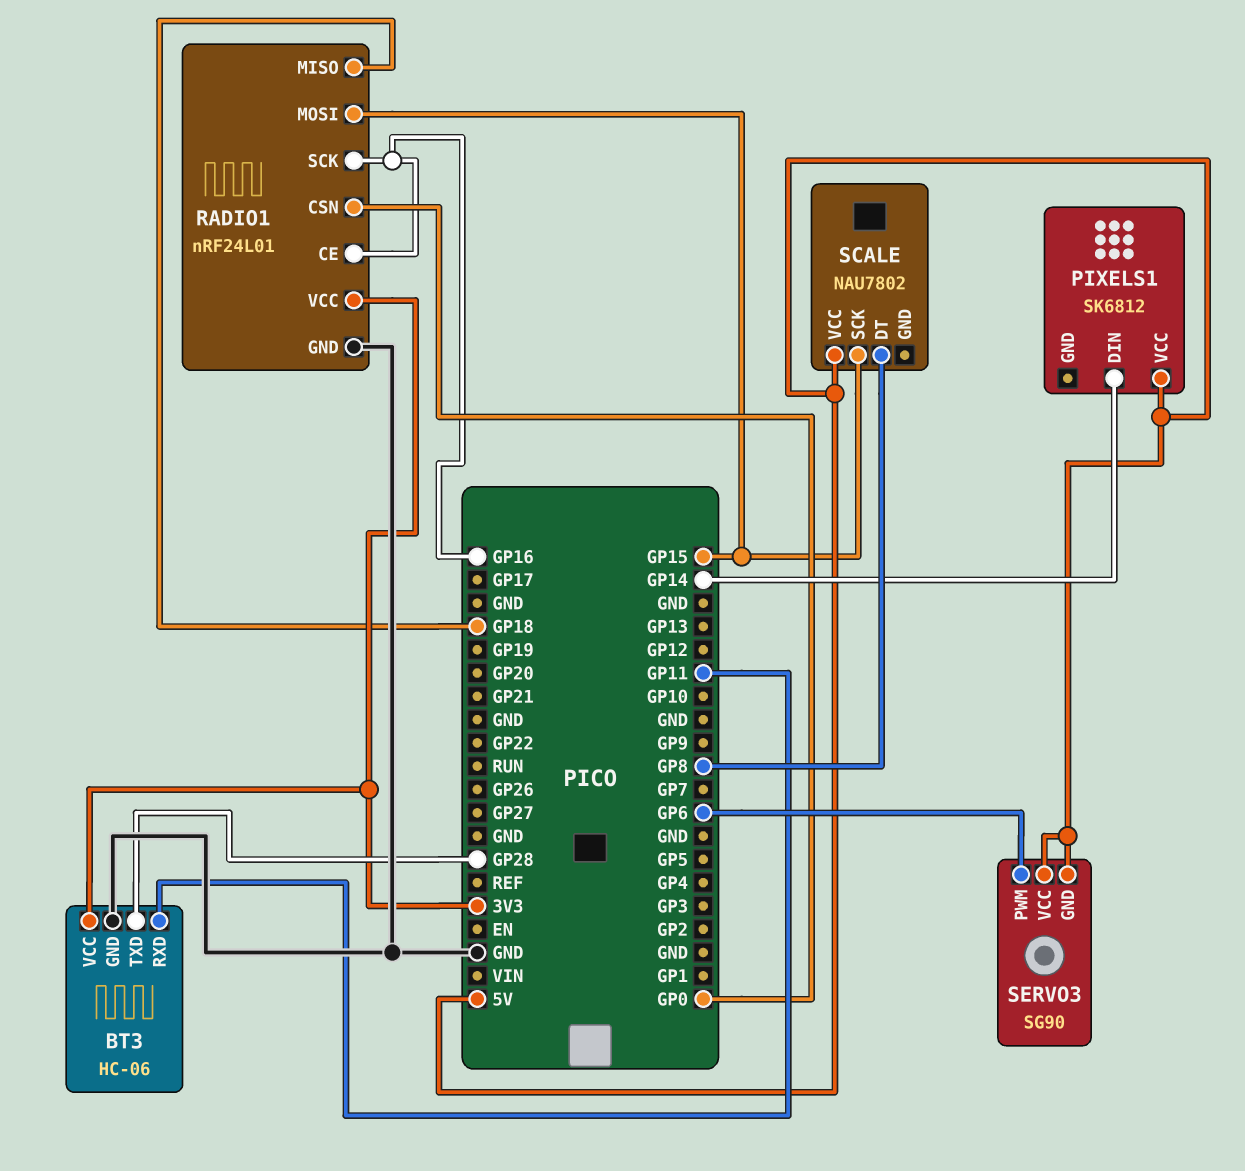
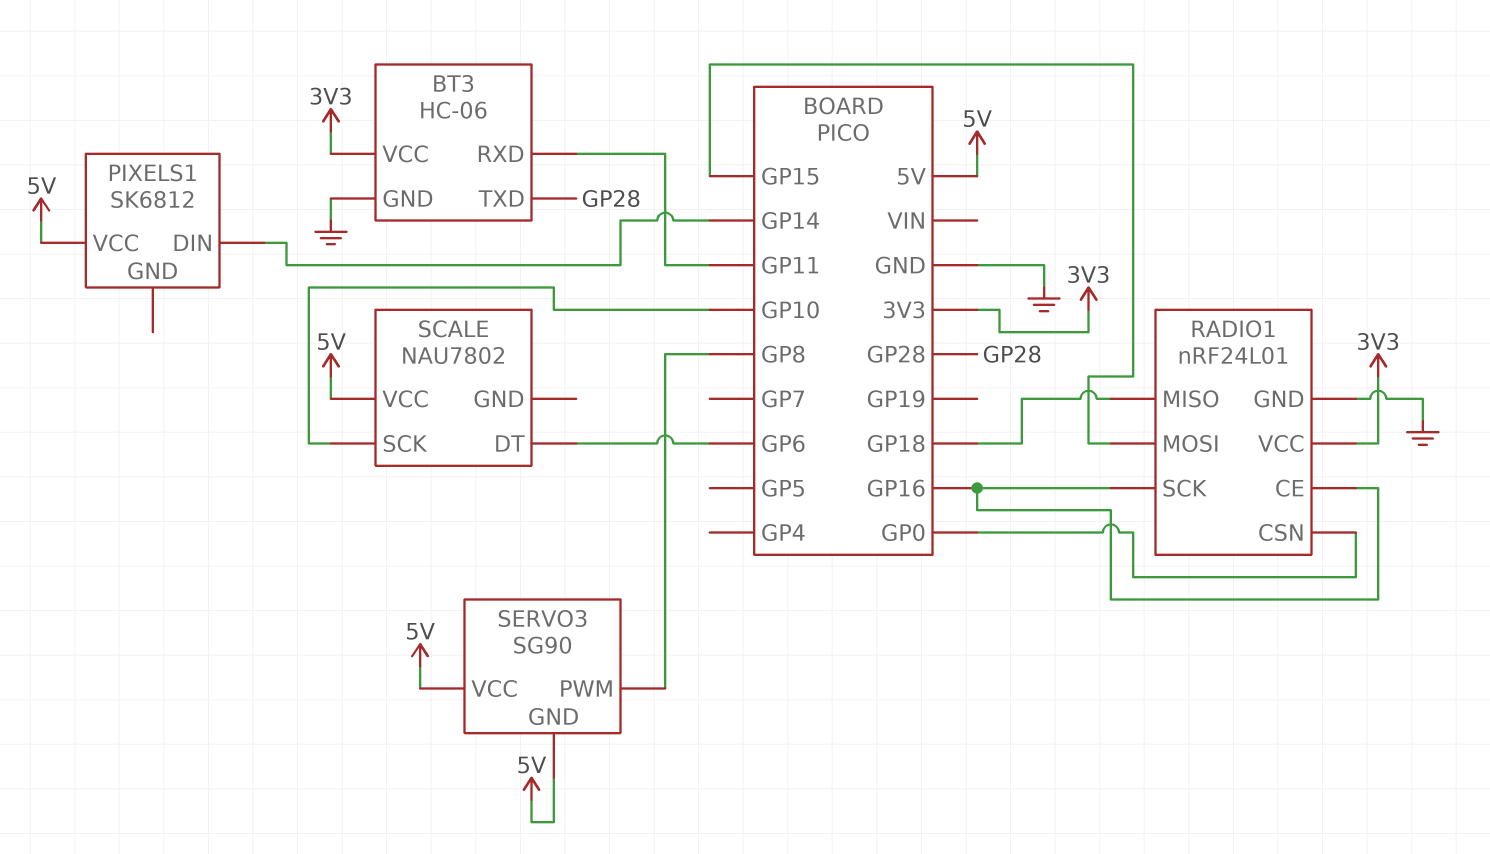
SCALE pin DT: GP8 -> GP6
SCALE pin SCK: GP15 -> GP10
SERVO3 pin PWM: GP6 -> GP8

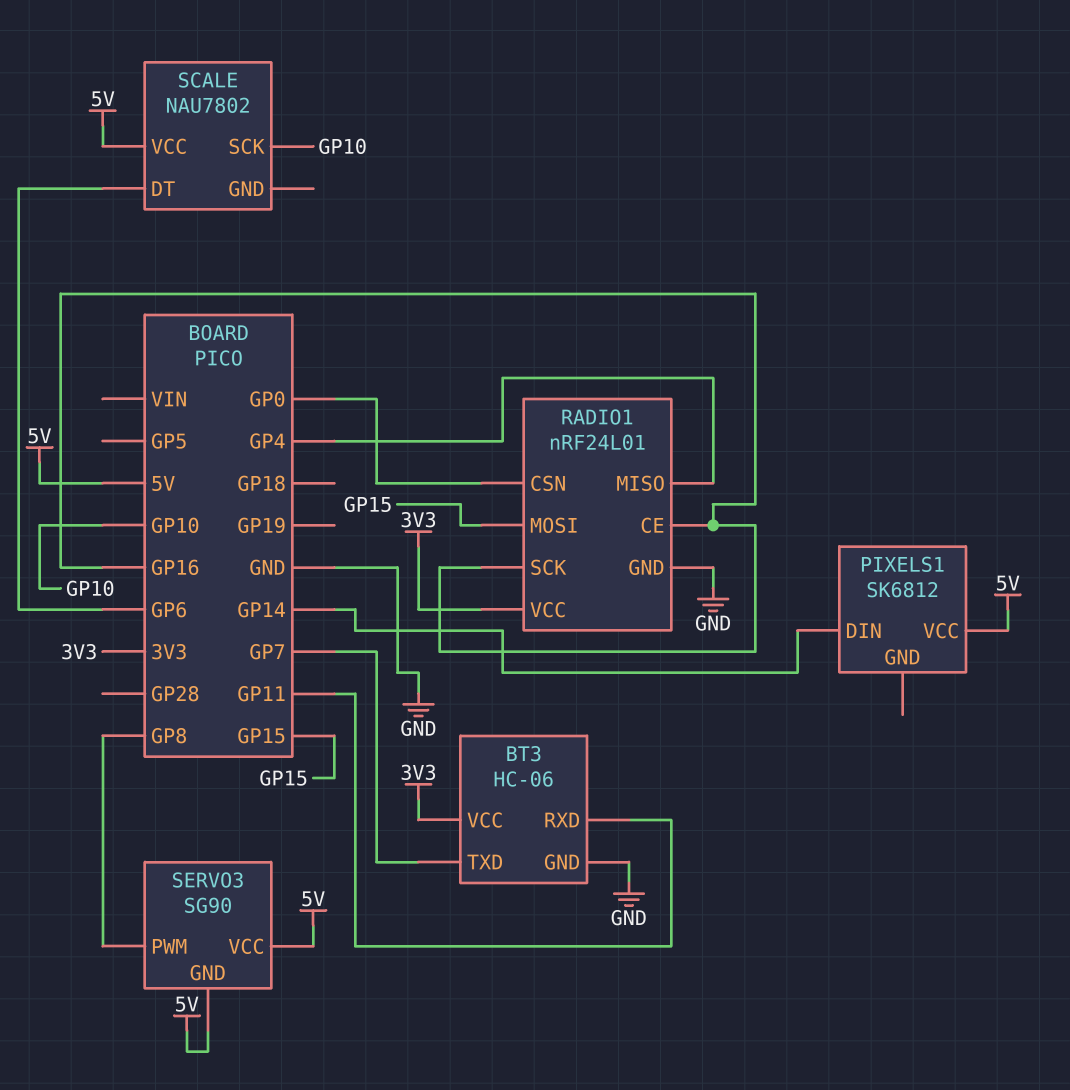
BT3 pin TXD: GP28 -> GP7
RADIO1 pin MISO: GP18 -> GP4

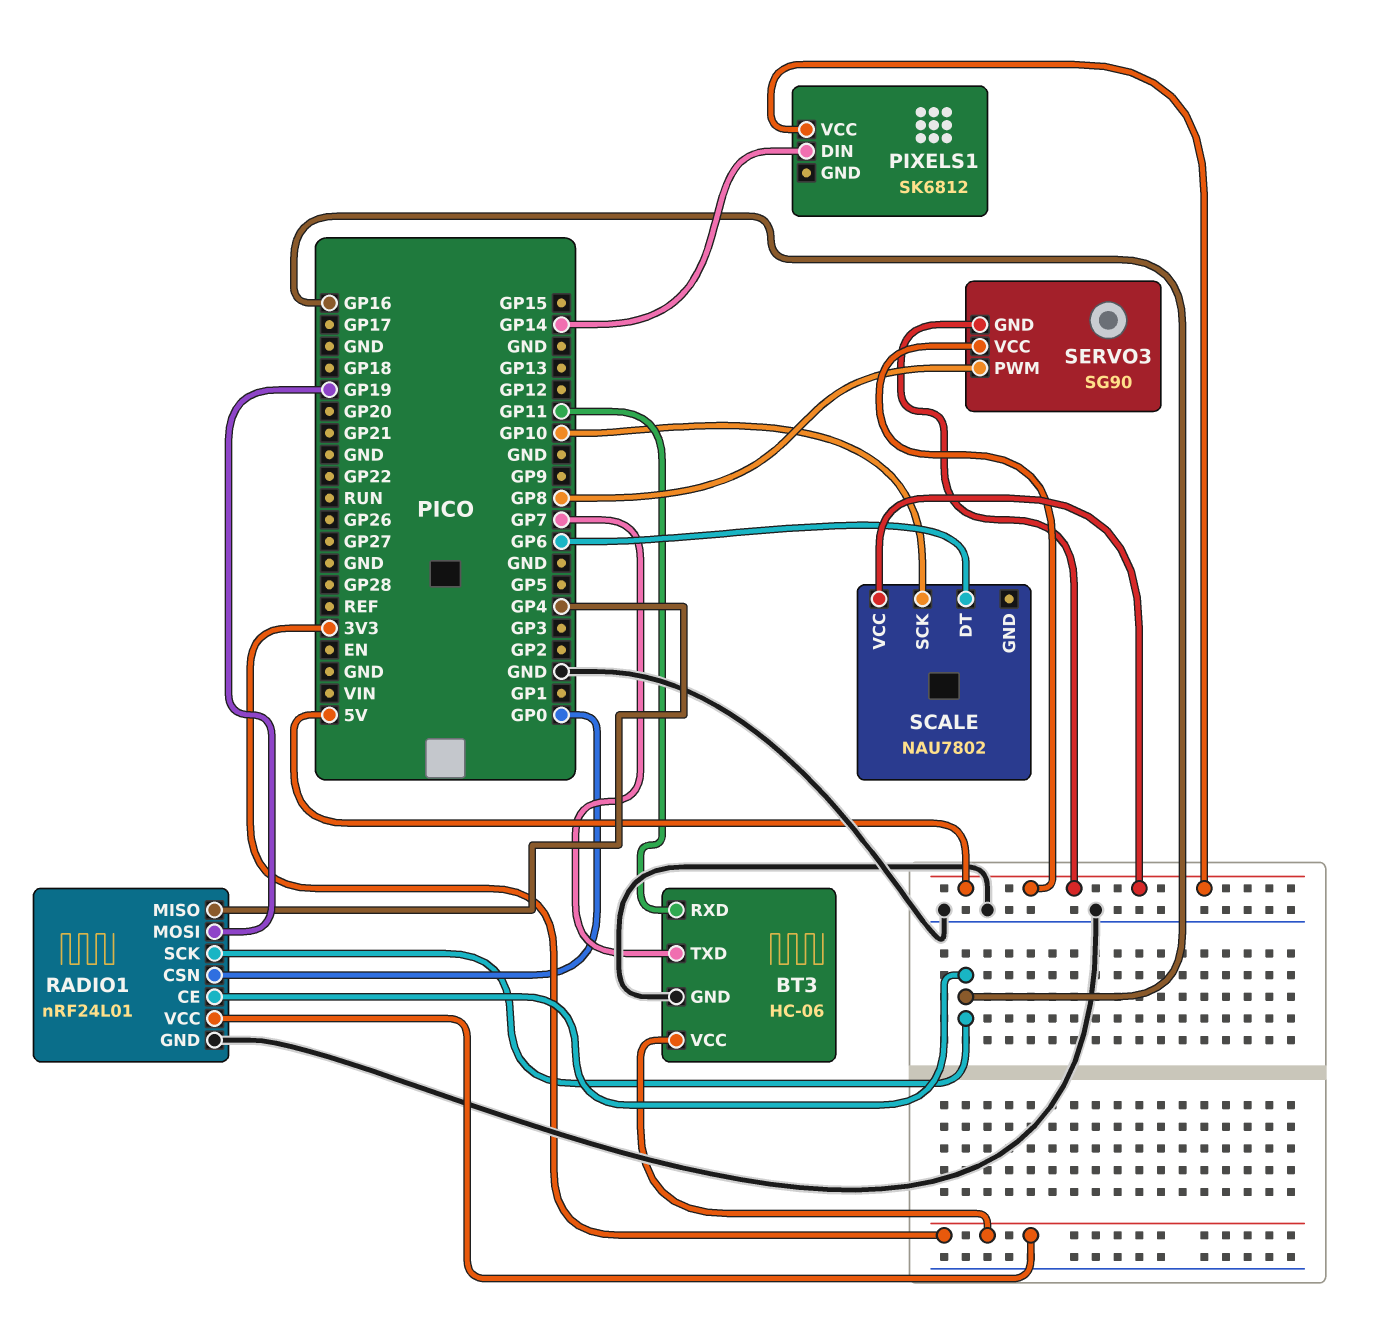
RADIO1 pin MOSI: GP15 -> GP19

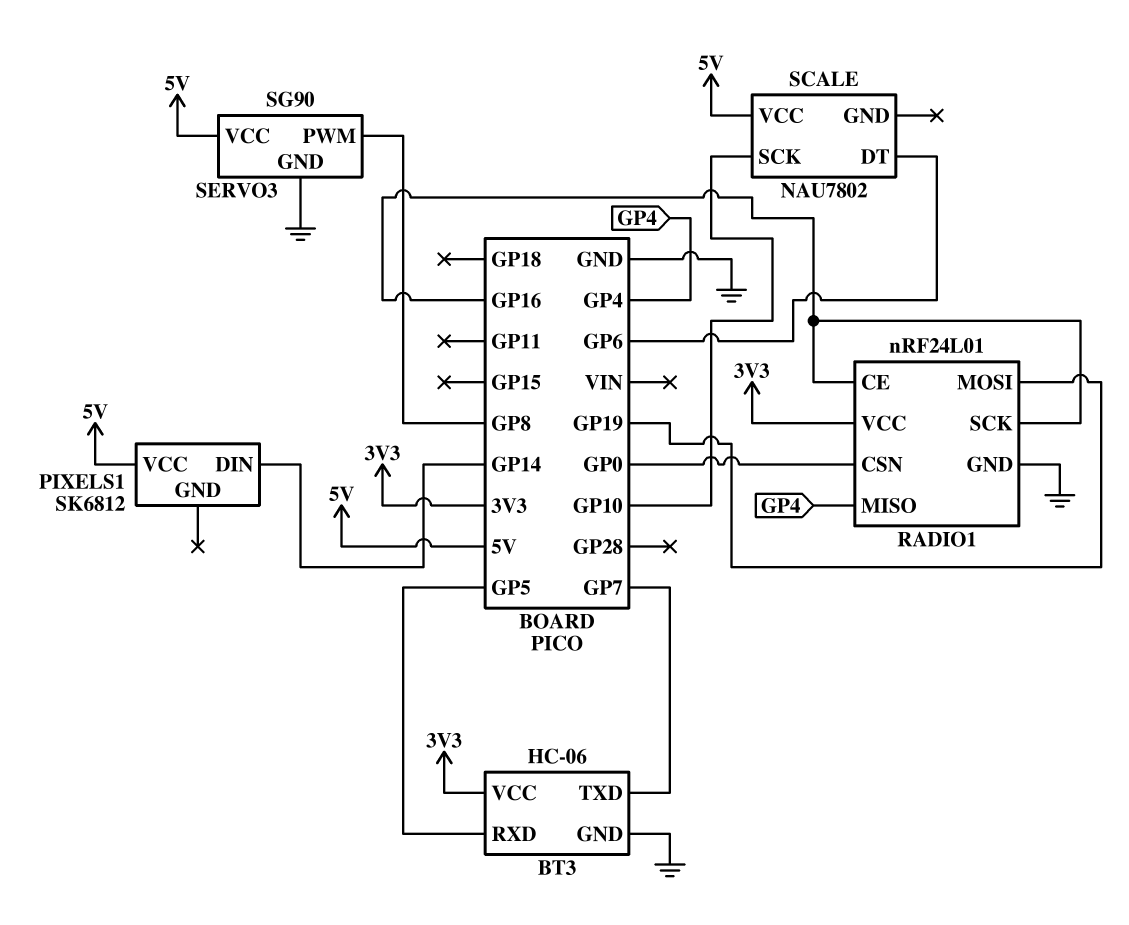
BT3 pin RXD: GP11 -> GP5
SERVO3 pin GND: 5V -> GND

